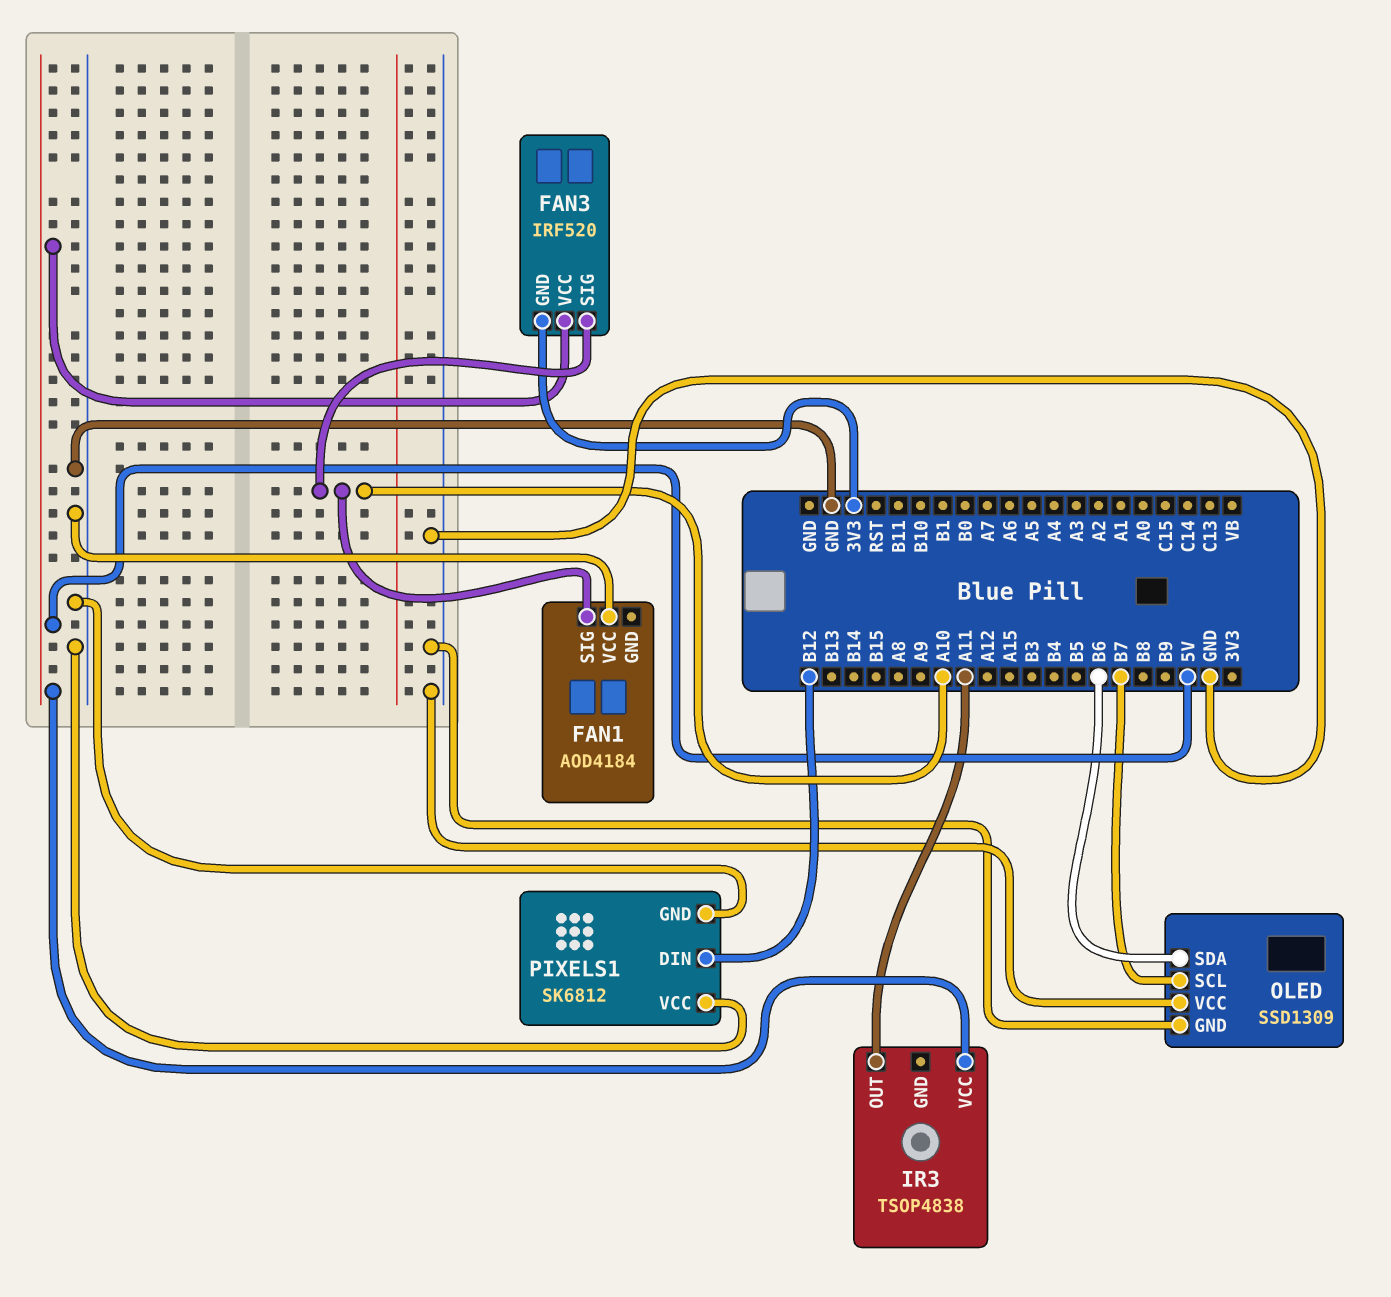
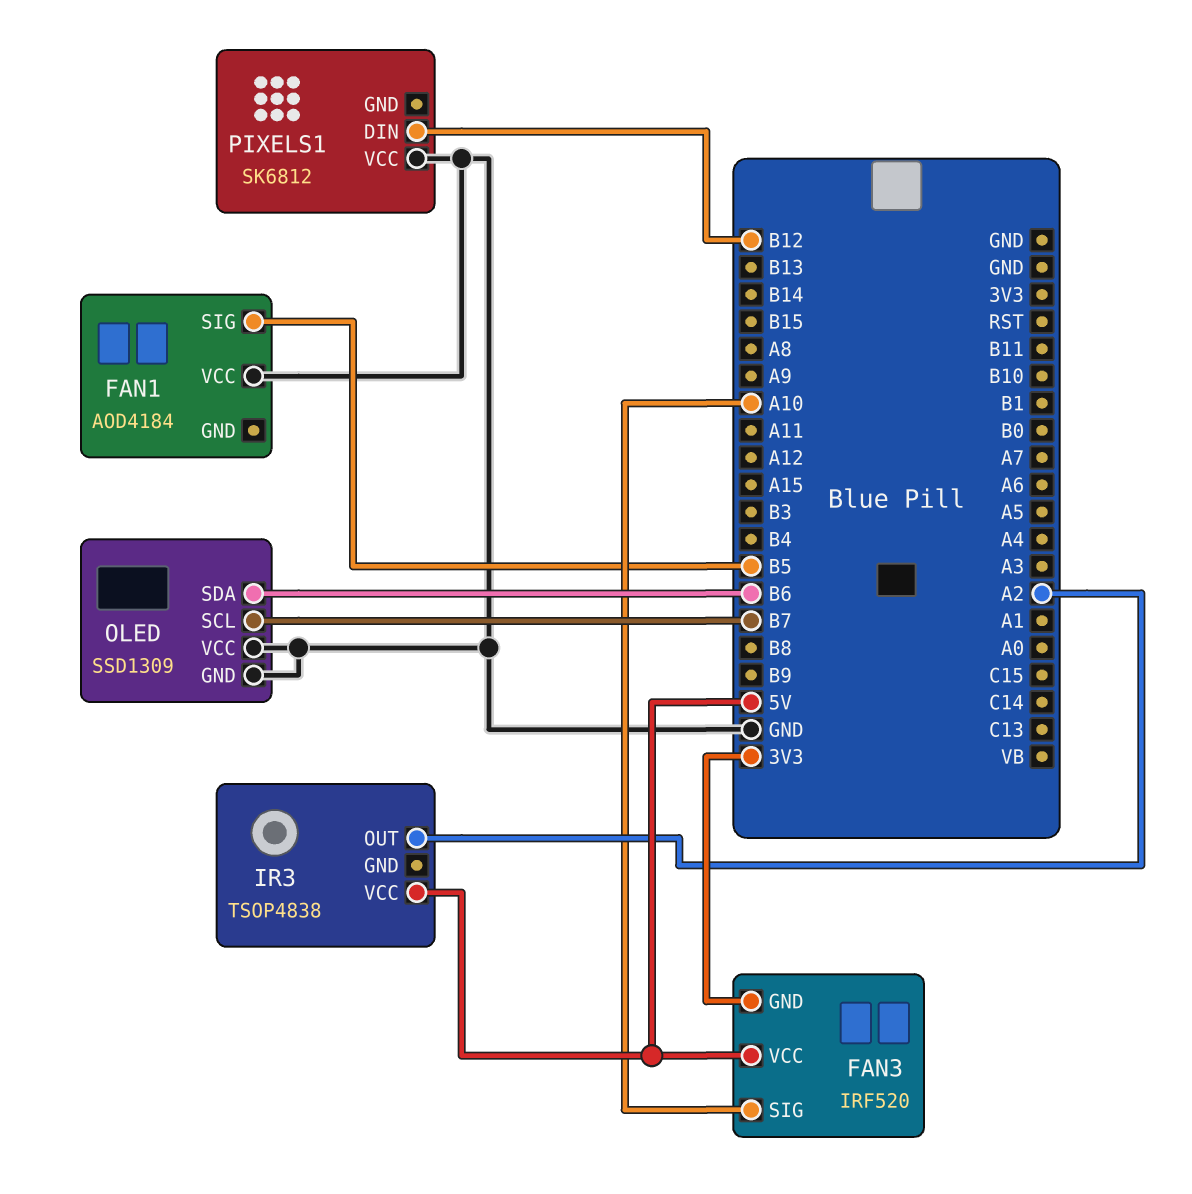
FAN1 pin SIG: A10 -> B5
IR3 pin OUT: A11 -> A2
PIXELS1 pin GND: GND -> none

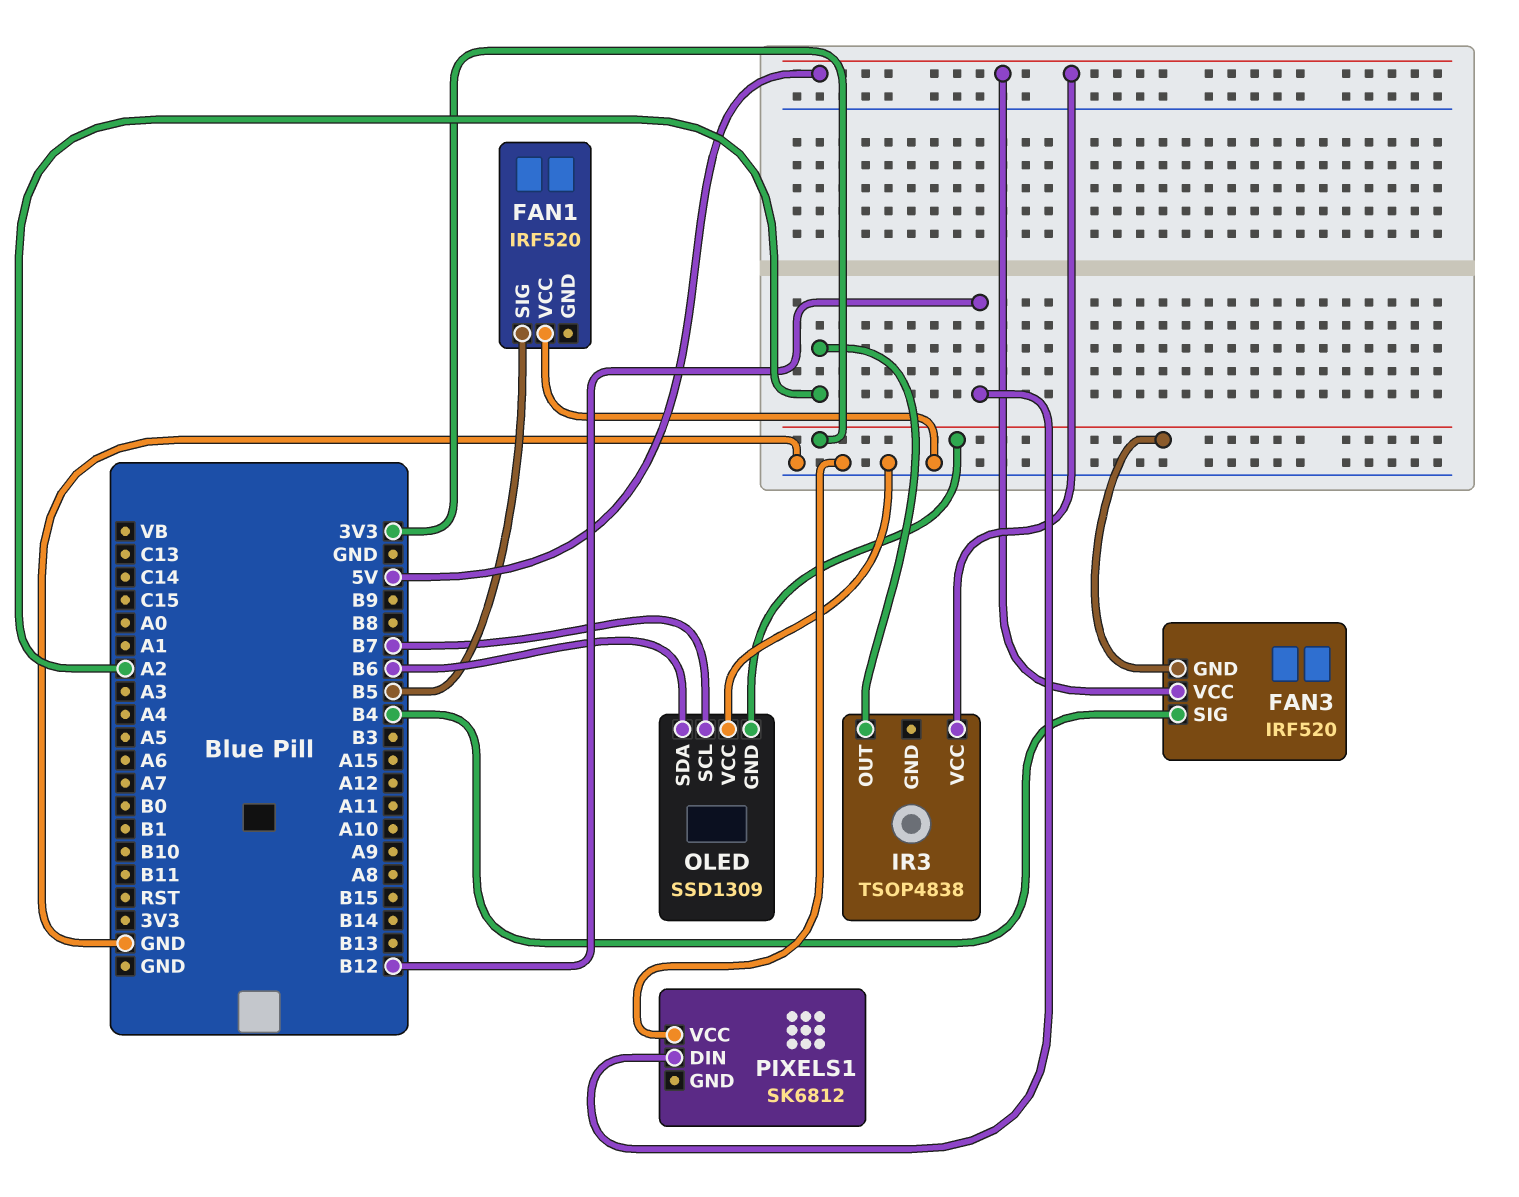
FAN1: AOD4184 -> IRF520
FAN3 pin SIG: A10 -> B4
OLED pin GND: GND -> 3V3

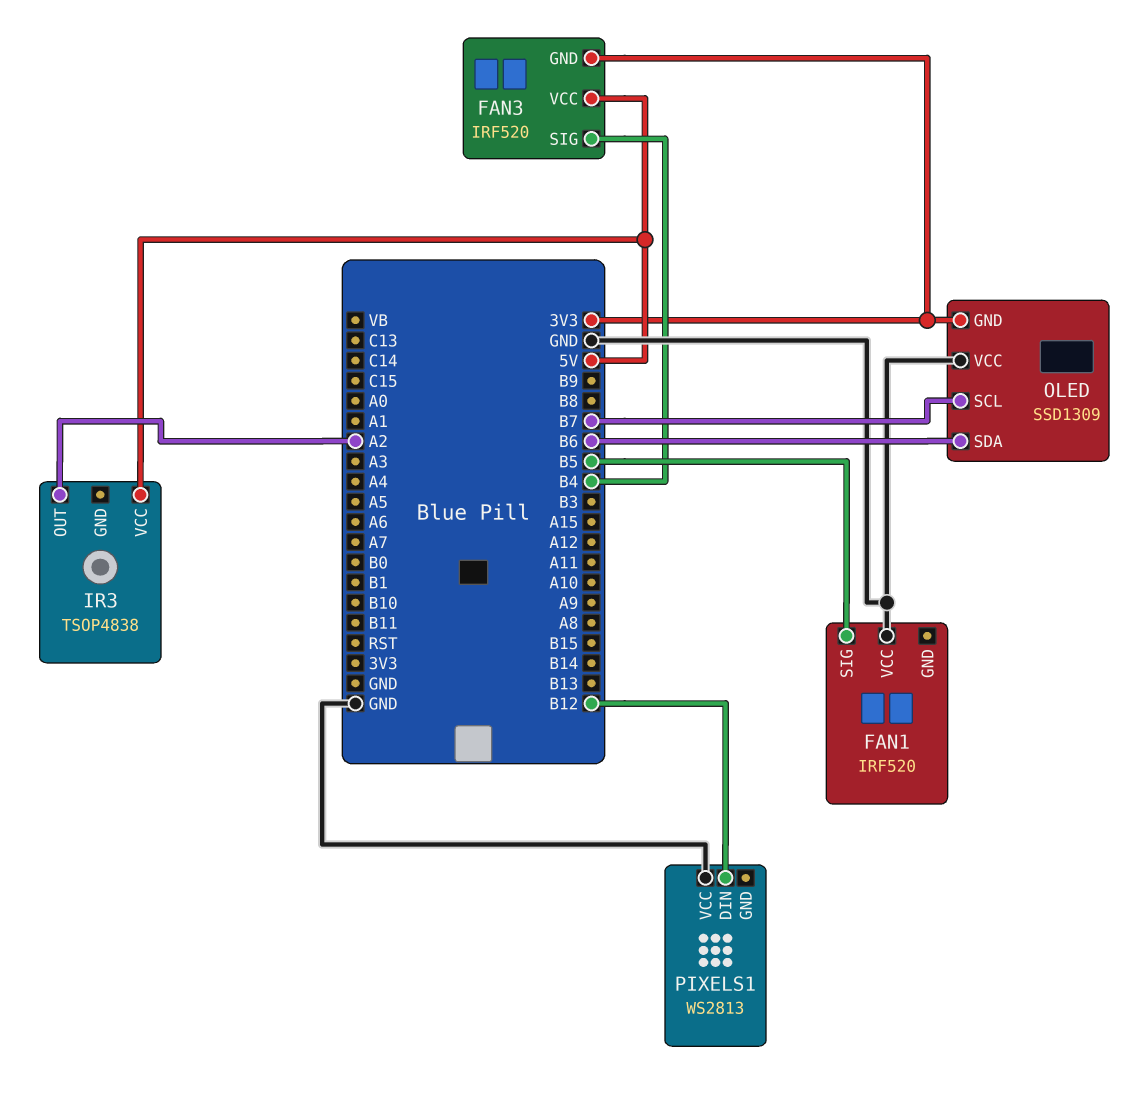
PIXELS1: SK6812 -> WS2813

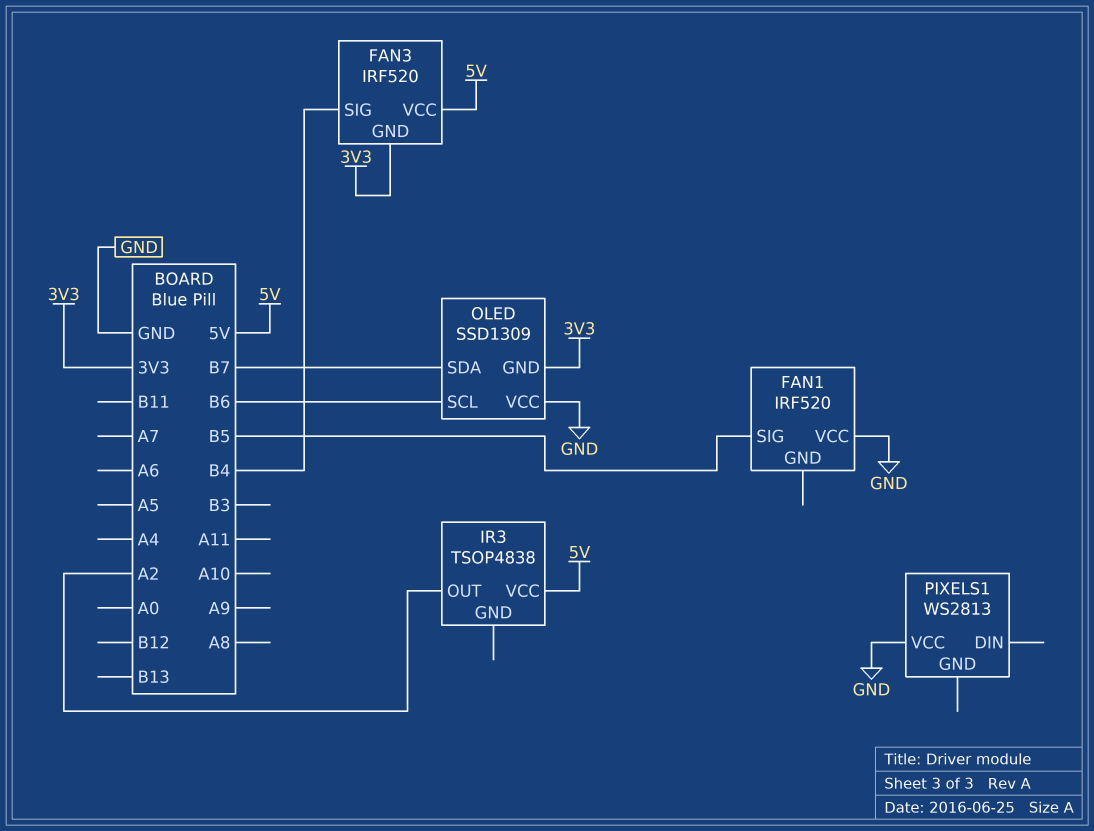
OLED pin SCL: B7 -> B6
OLED pin SDA: B6 -> B7
PIXELS1 pin DIN: B12 -> none

